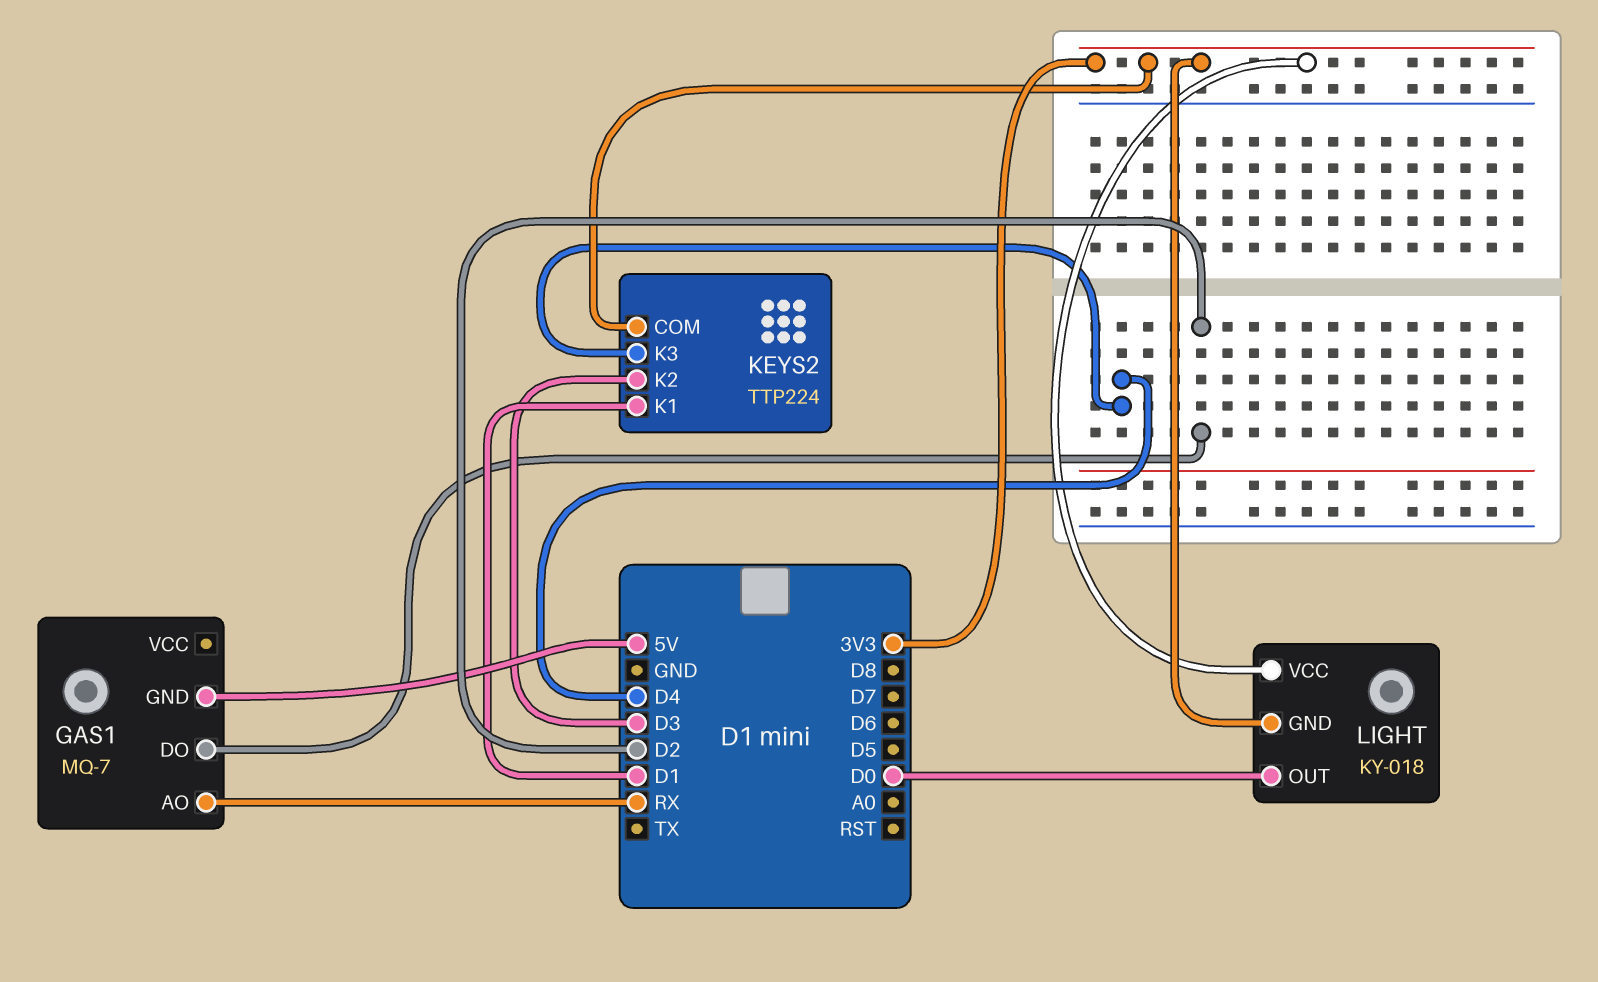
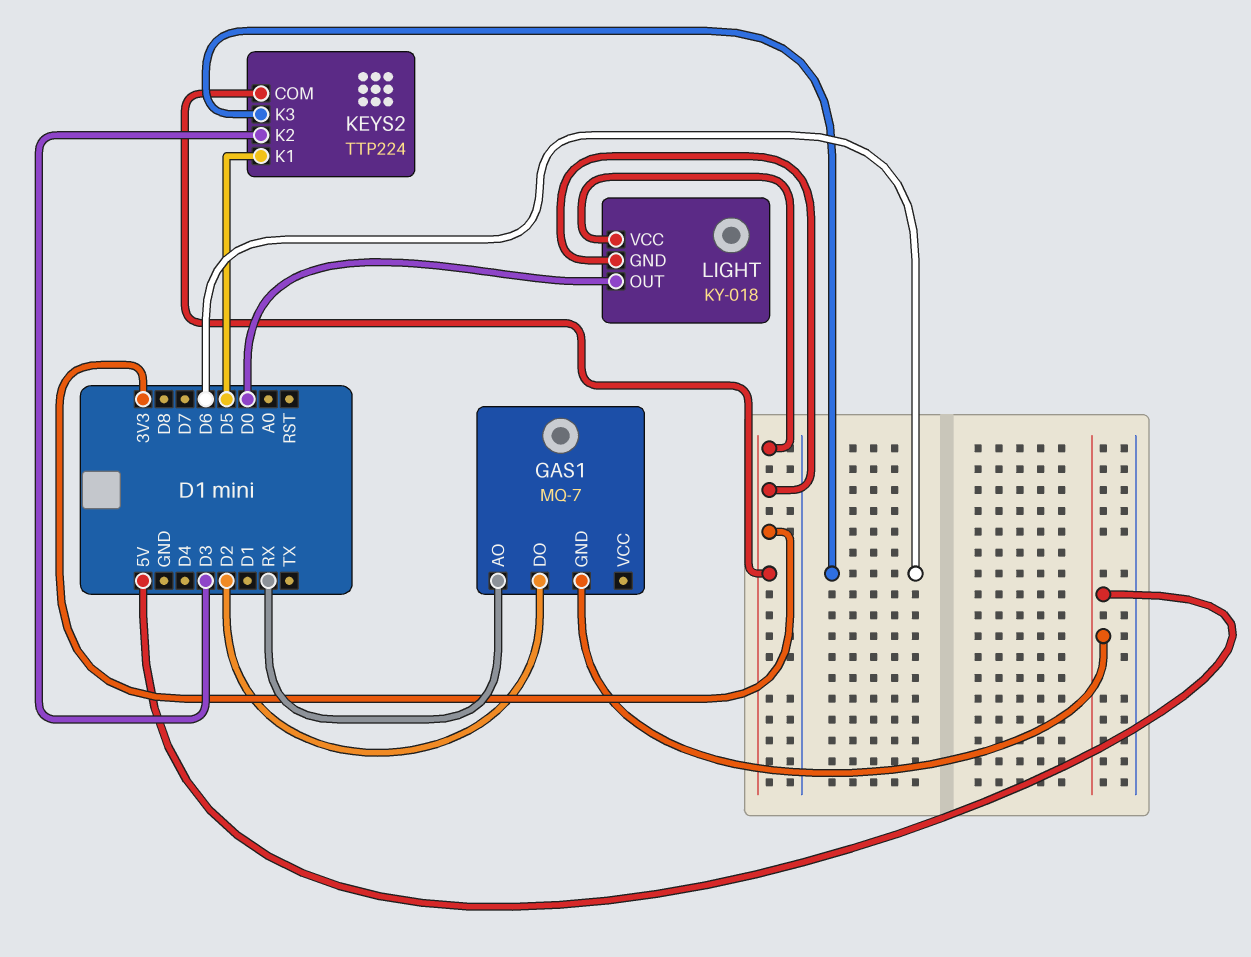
KEYS2 pin K1: D1 -> D5
KEYS2 pin K3: D4 -> D6

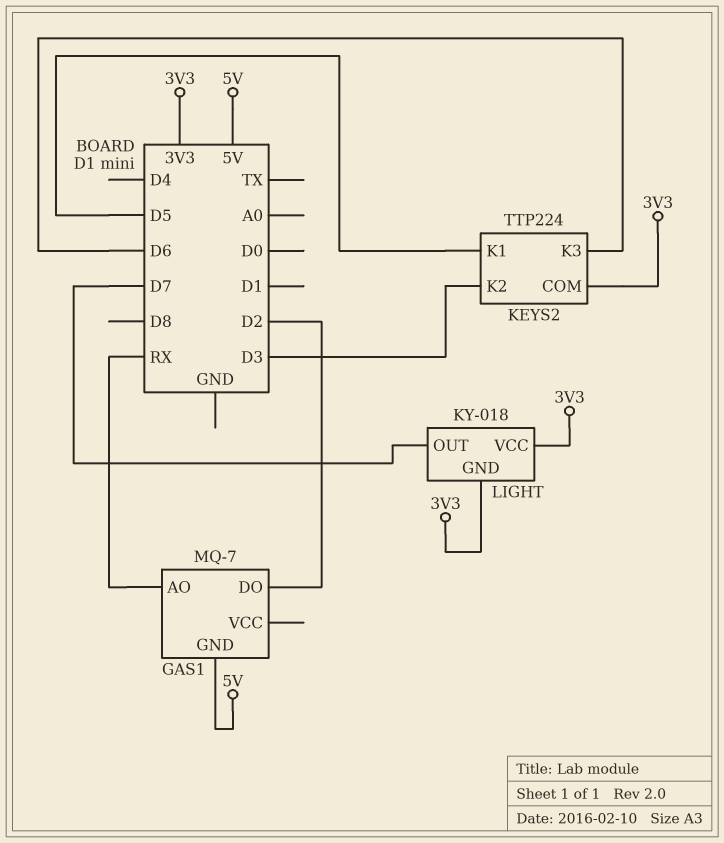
LIGHT pin OUT: D0 -> D7

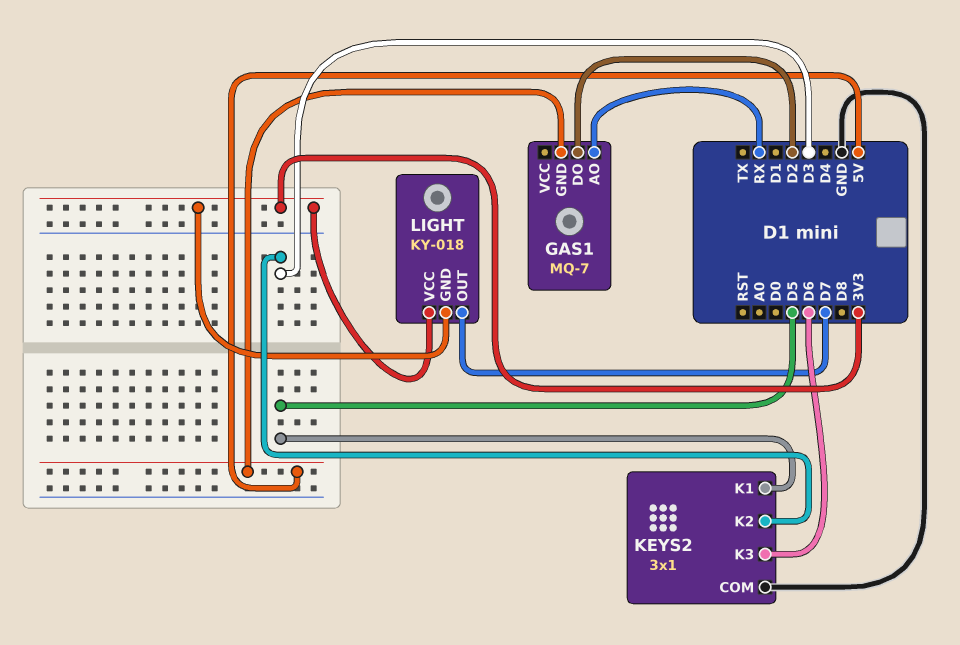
KEYS2: TTP224 -> 3x1
KEYS2 pin COM: 3V3 -> GND

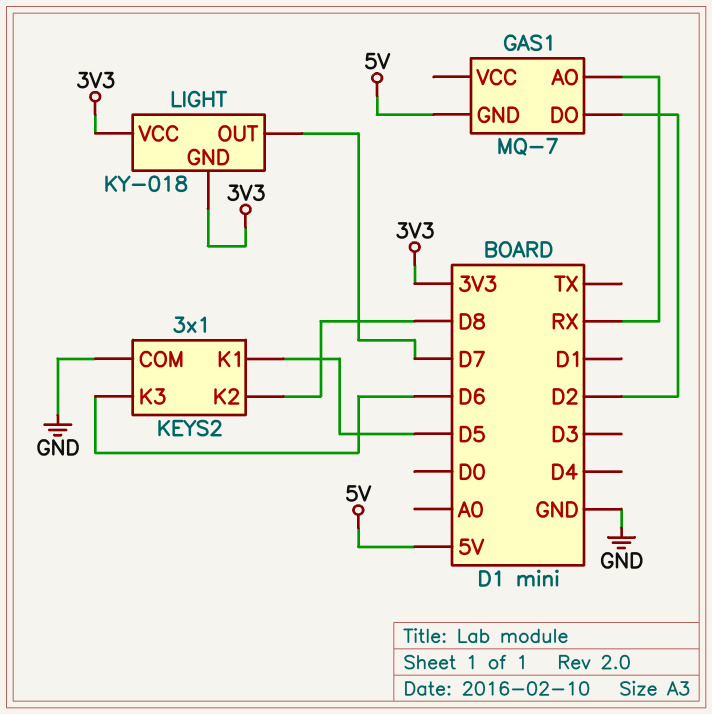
KEYS2 pin K2: D3 -> D8

